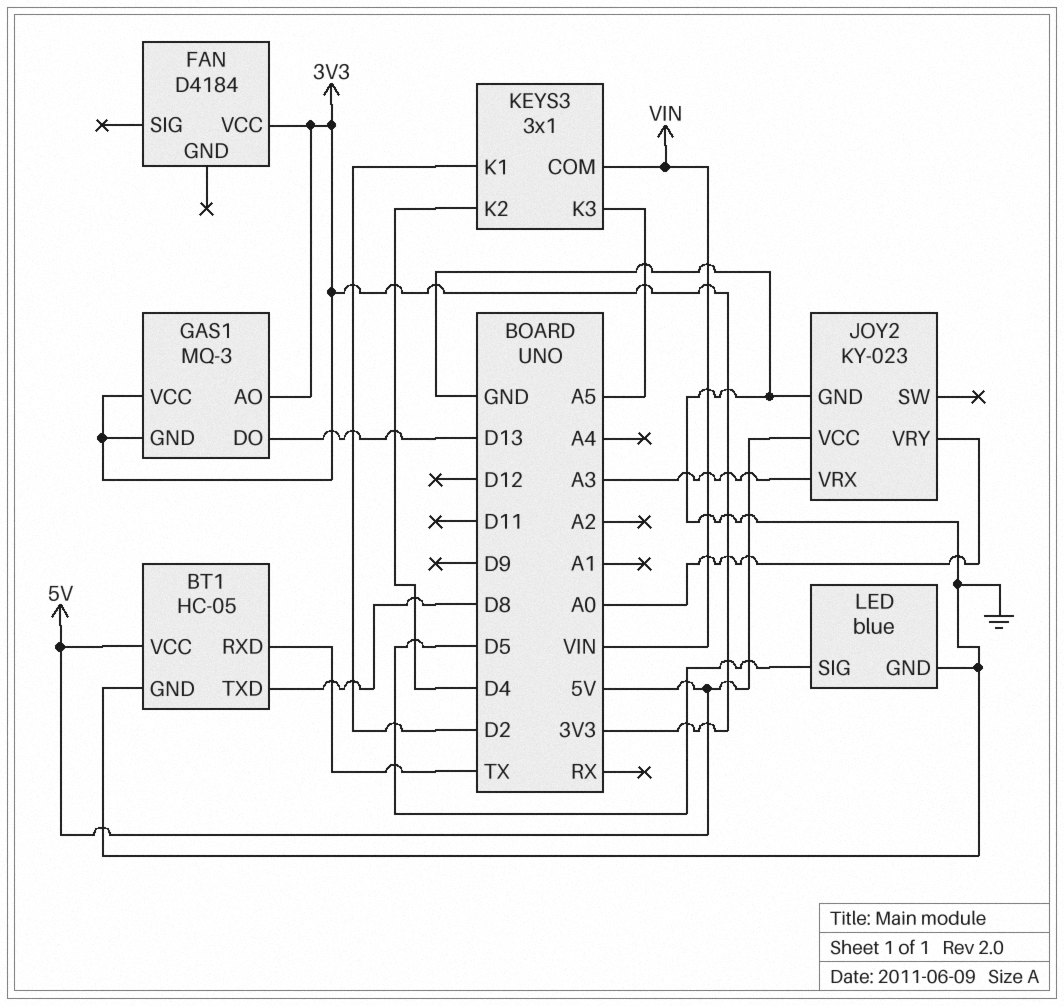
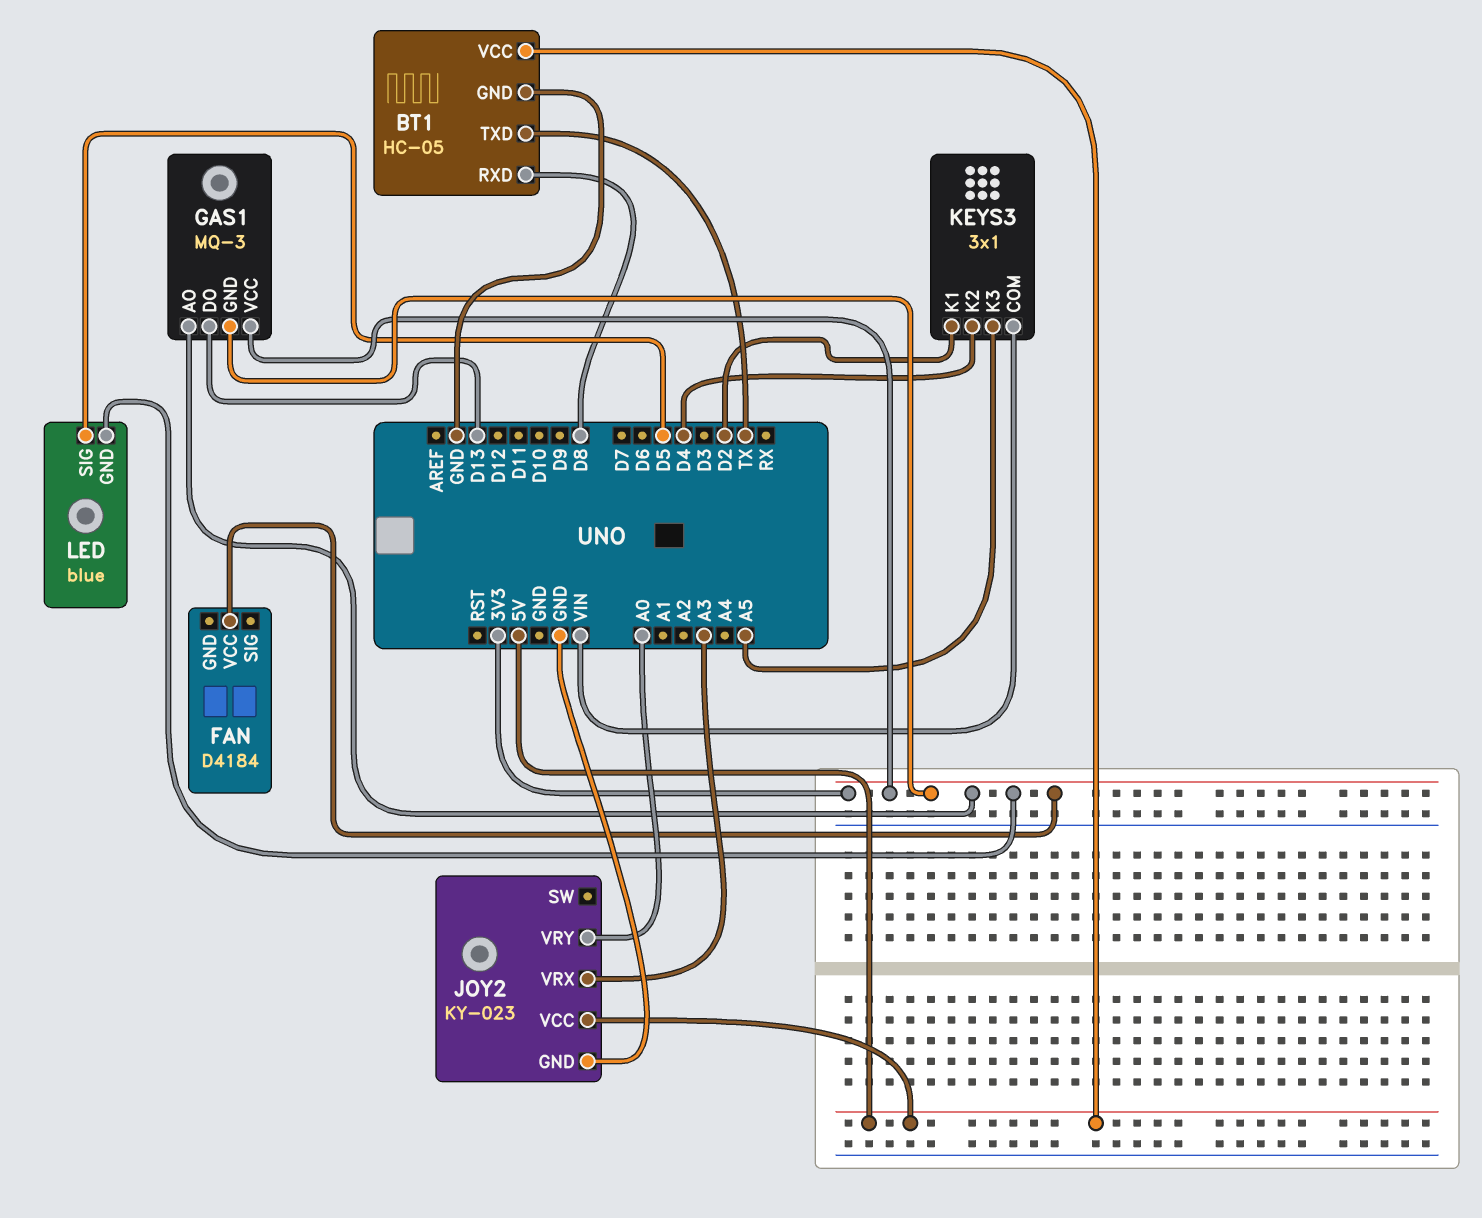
BT1 pin RXD: TX -> D8
BT1 pin TXD: D8 -> TX
LED pin GND: GND -> 3V3

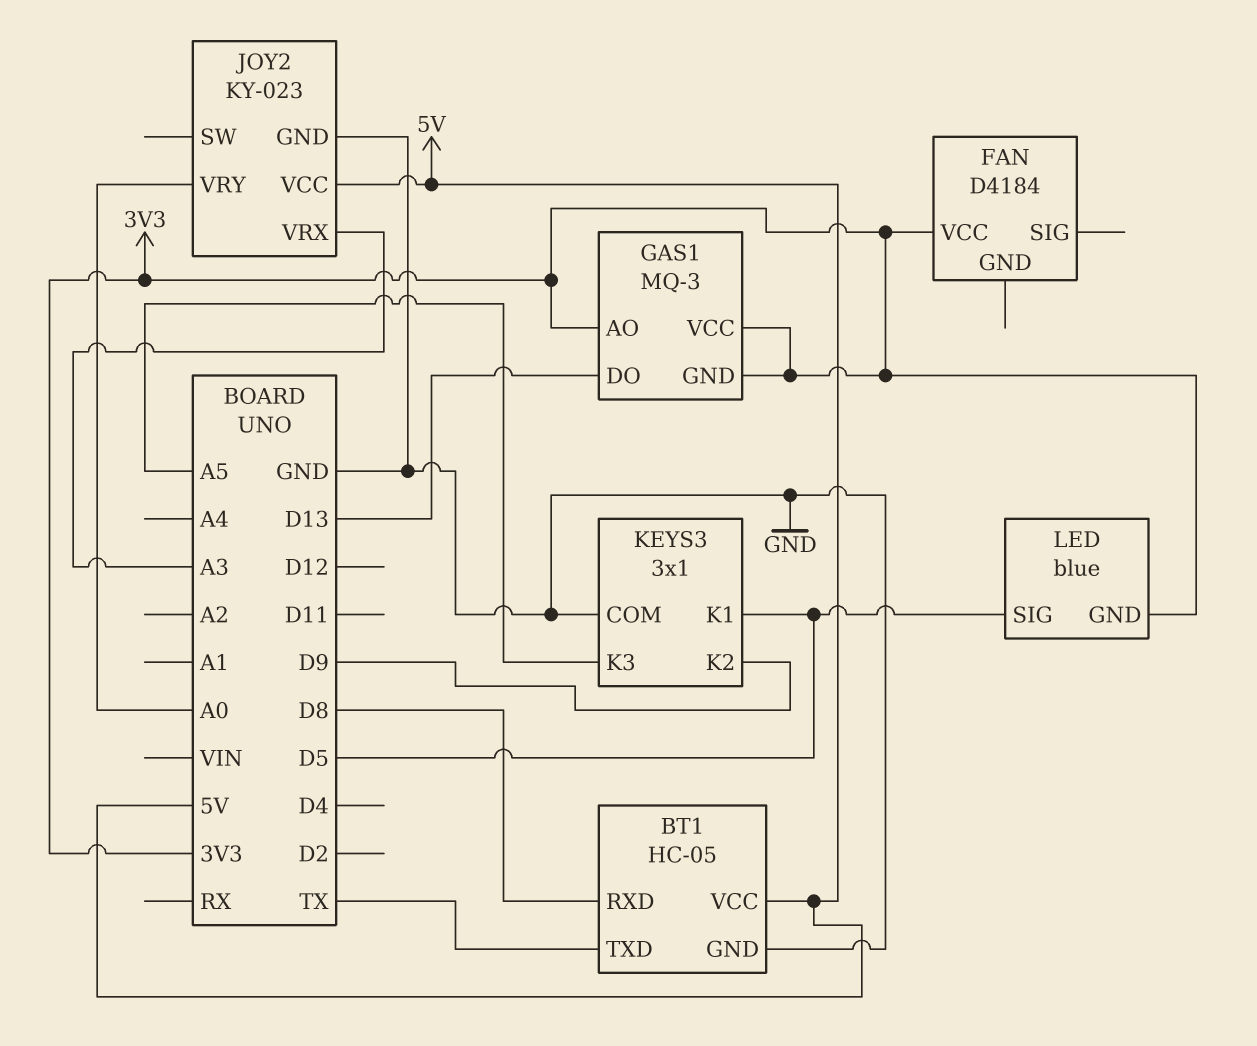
KEYS3 pin COM: VIN -> GND
KEYS3 pin K1: D2 -> D5
KEYS3 pin K2: D4 -> D9

